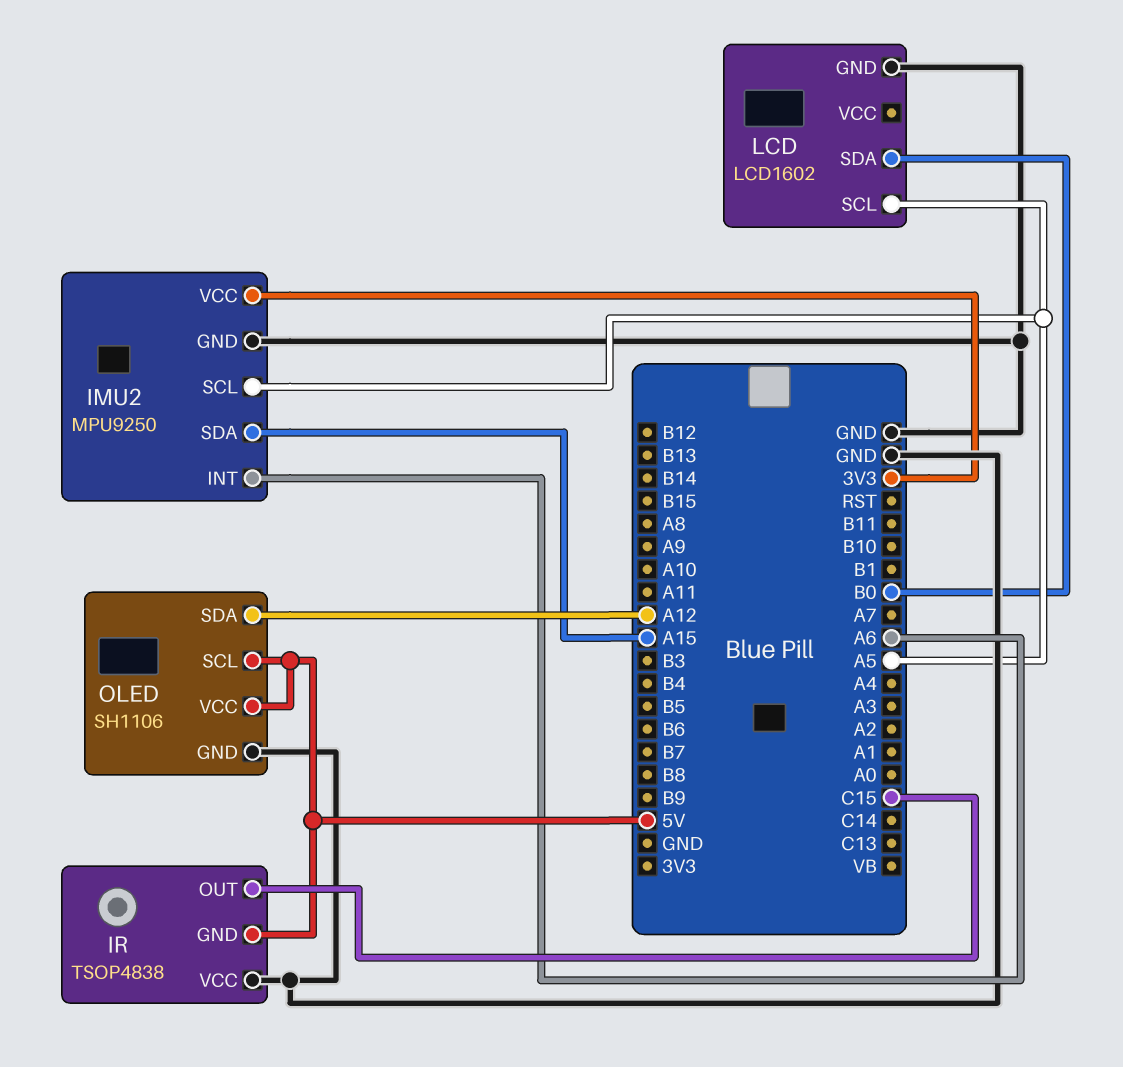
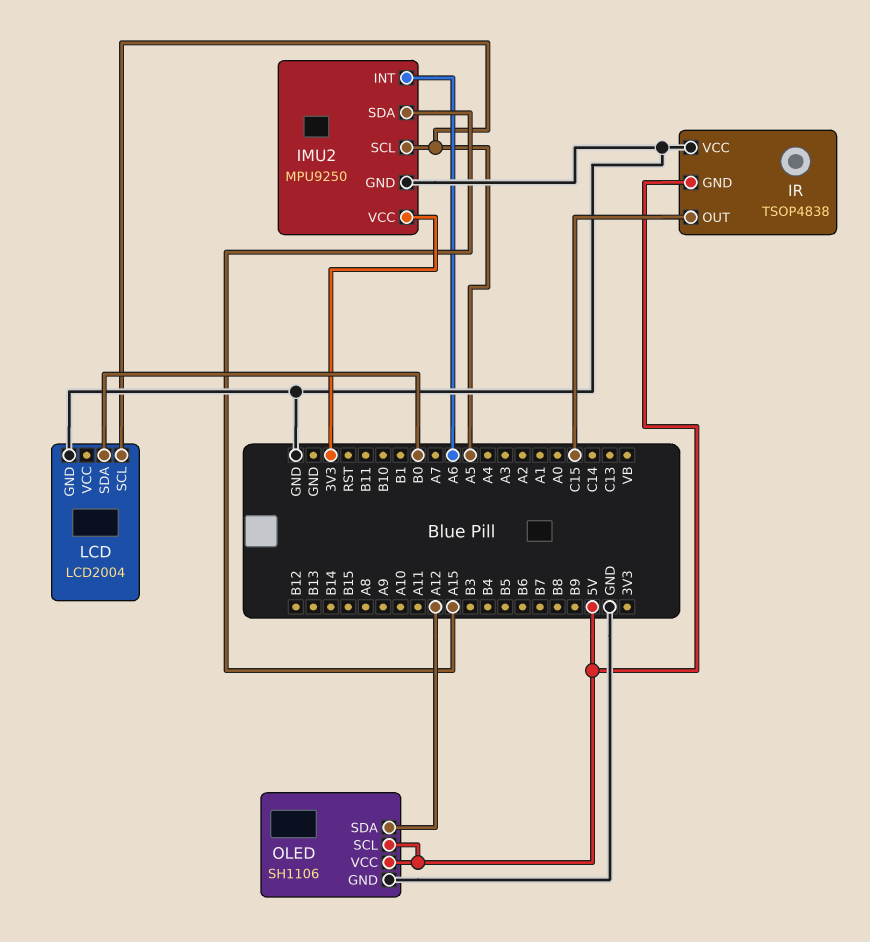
LCD: LCD1602 -> LCD2004

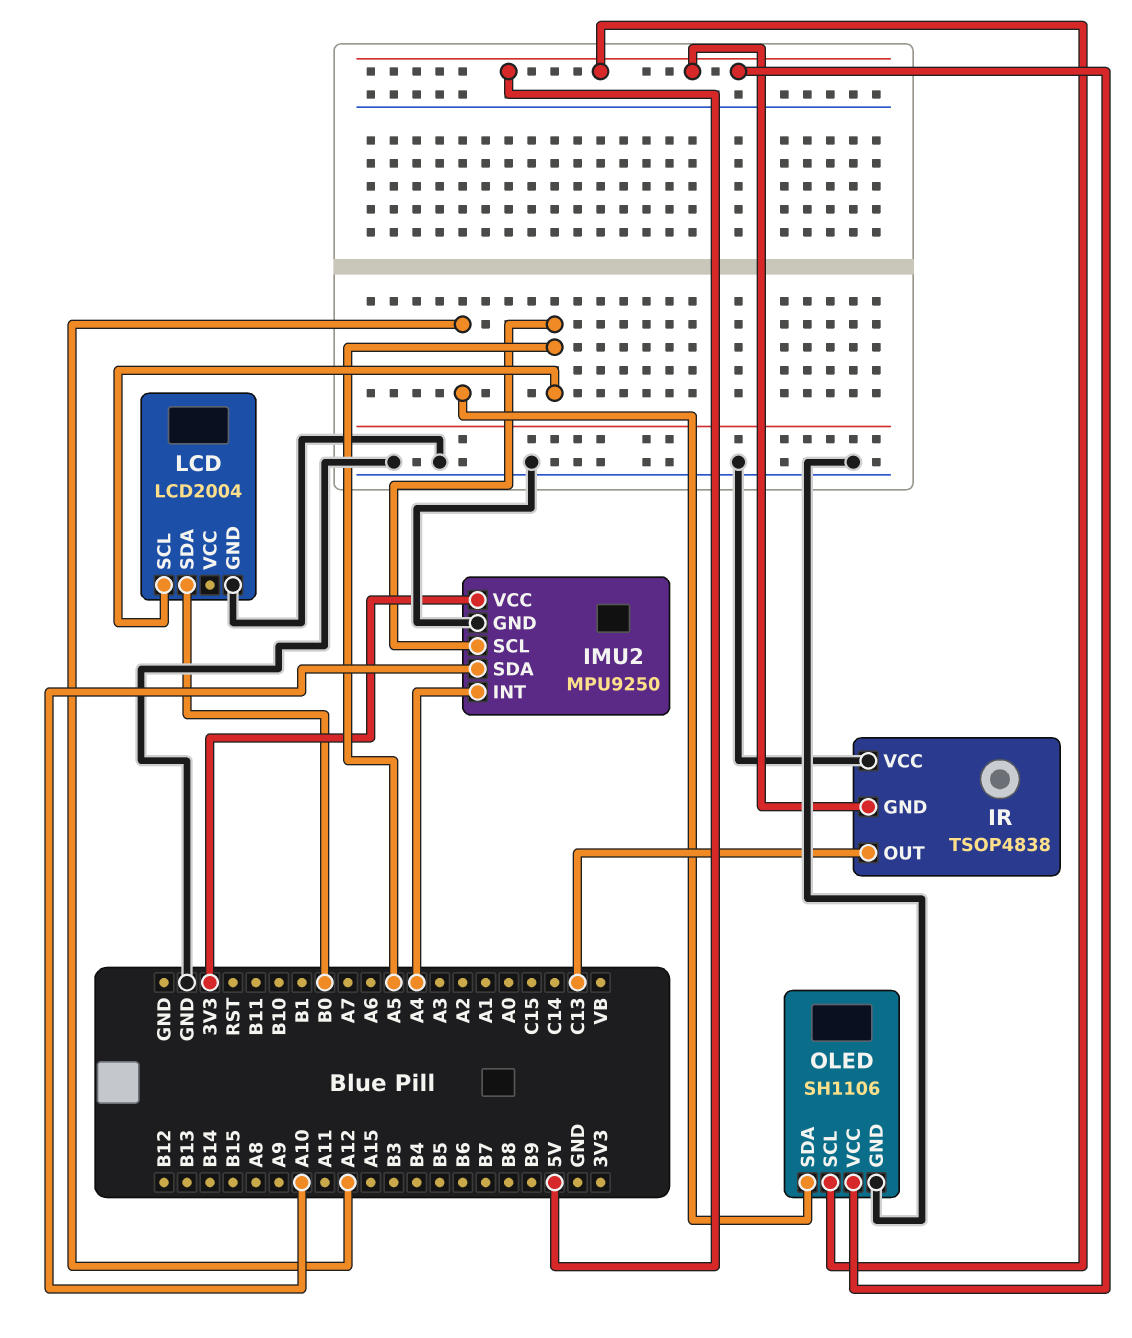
IMU2 pin INT: A6 -> A4
IMU2 pin SDA: A15 -> A10
IR pin OUT: C15 -> C13

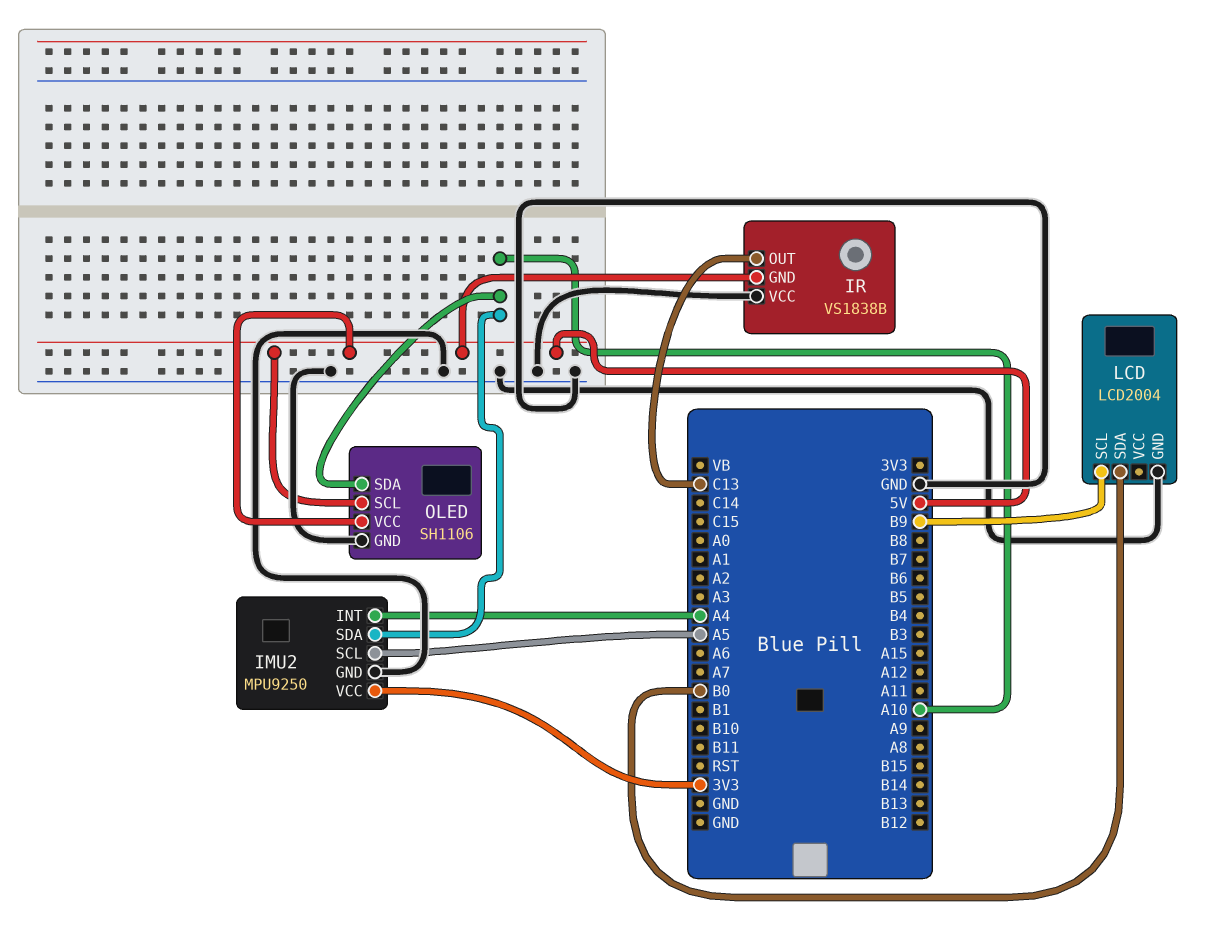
IR: TSOP4838 -> VS1838B
LCD pin SCL: A5 -> B9
OLED pin SDA: A12 -> A10

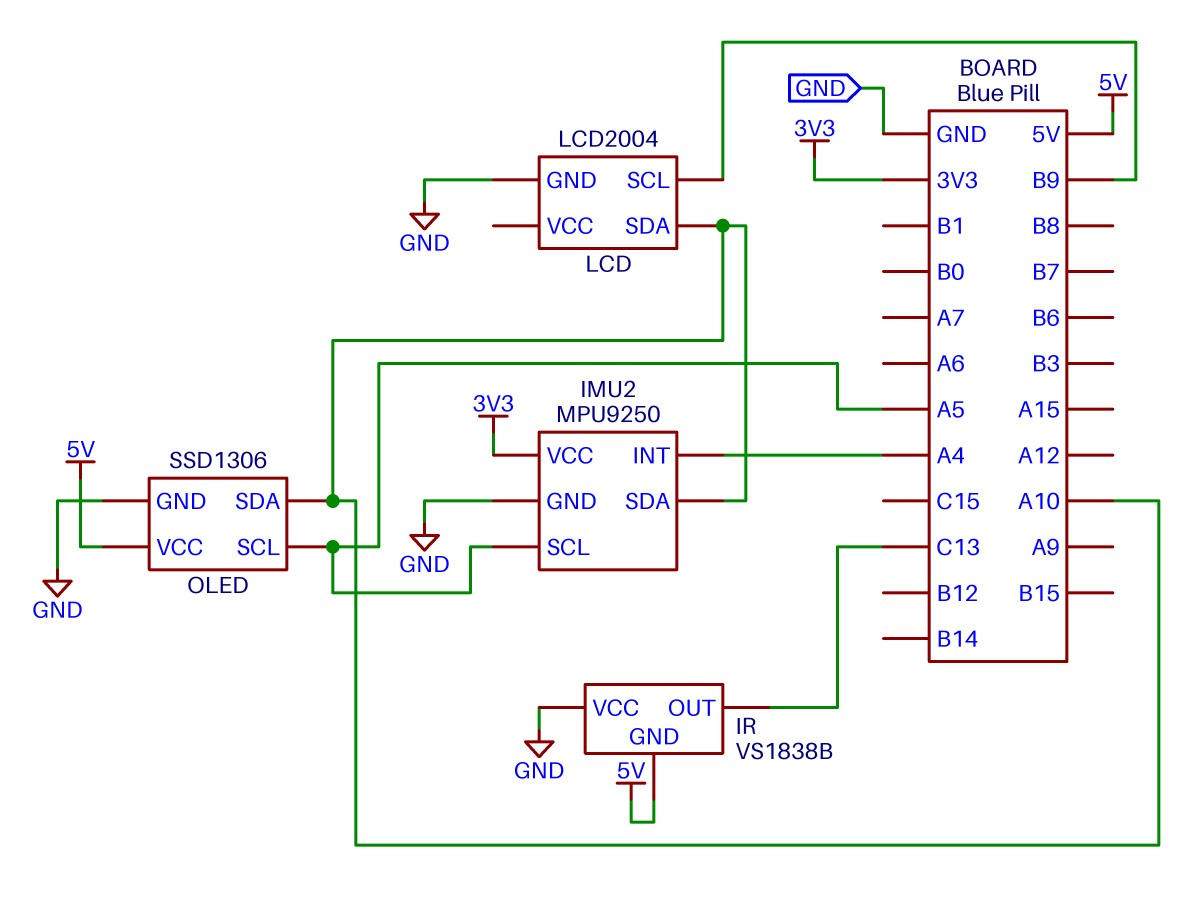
LCD pin SDA: B0 -> A10
OLED: SH1106 -> SSD1306
OLED pin SCL: 5V -> A5

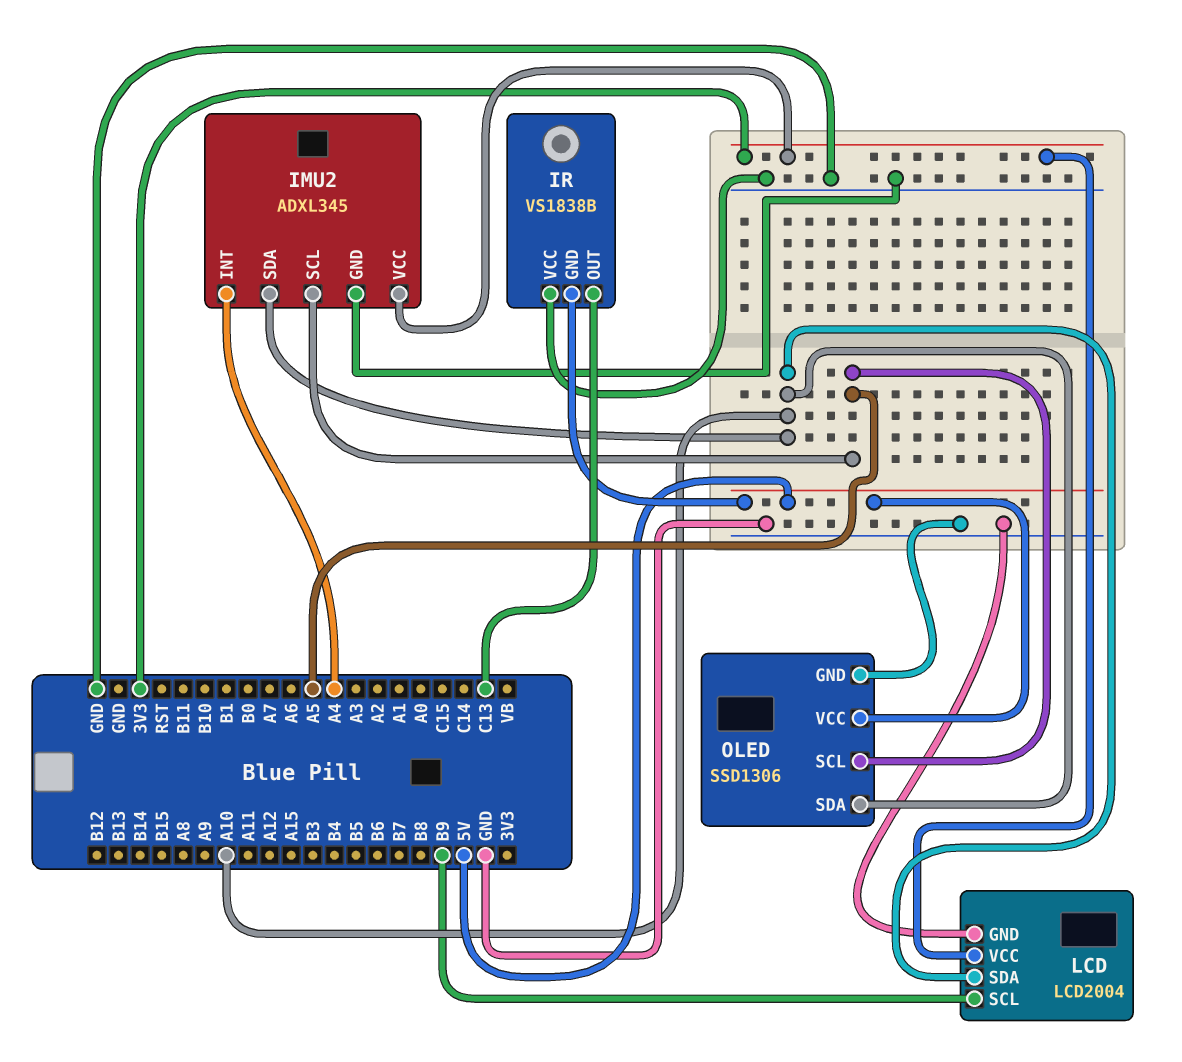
IMU2: MPU9250 -> ADXL345
LCD pin VCC: none -> 3V3

